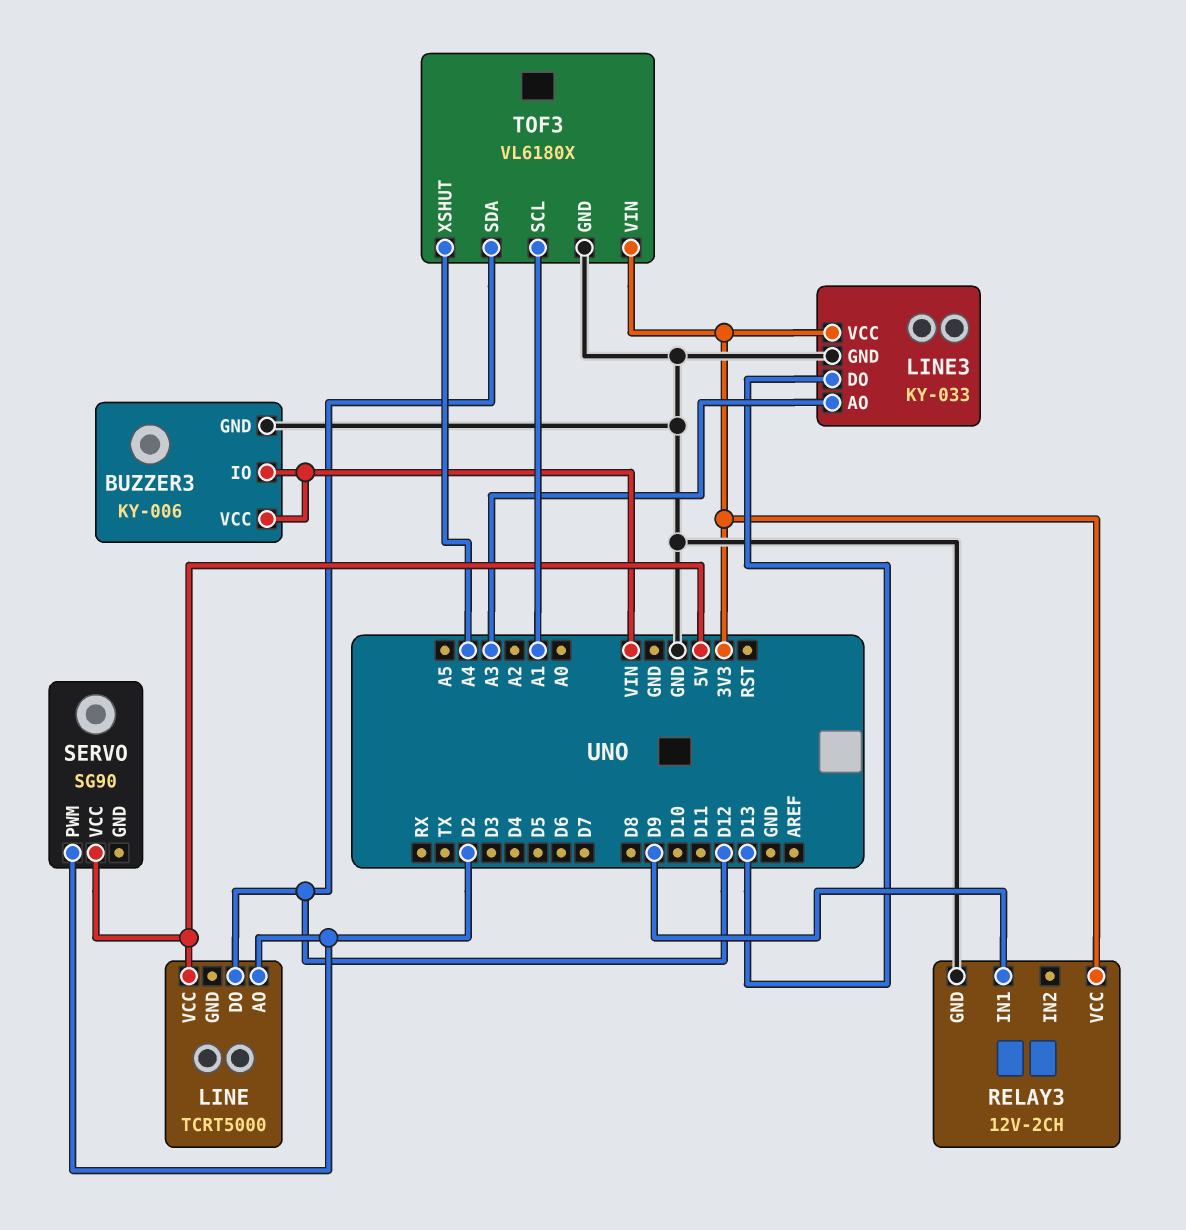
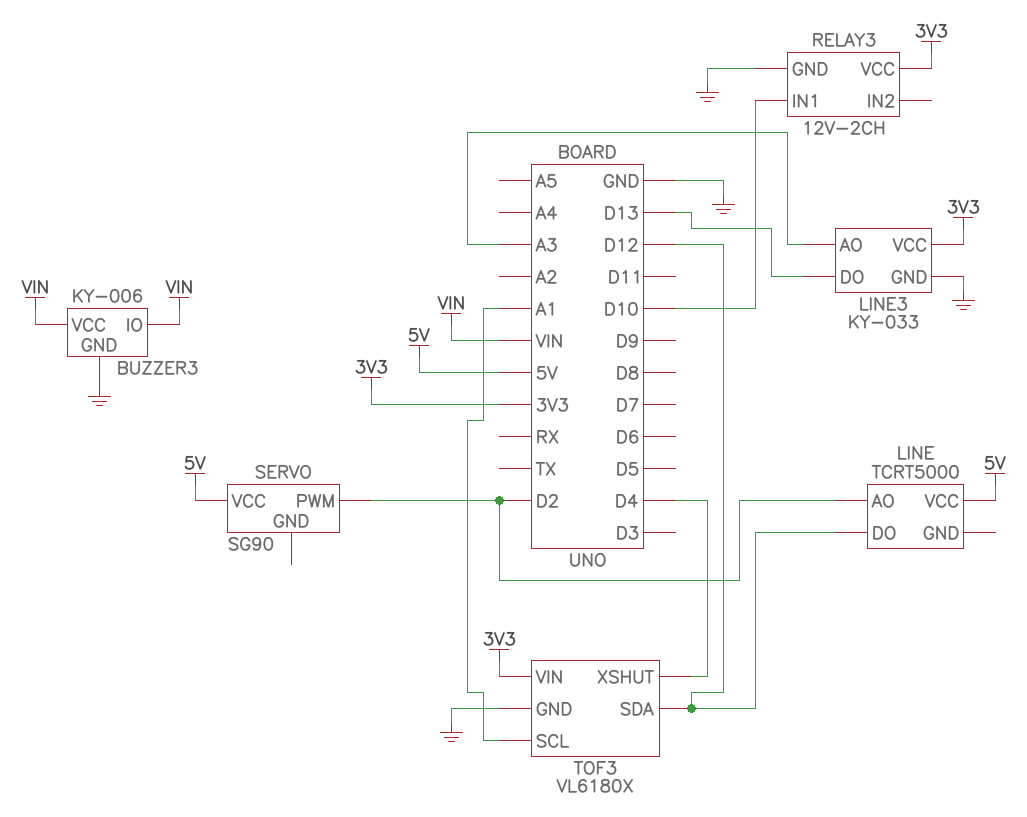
RELAY3 pin IN1: D9 -> D10
TOF3 pin XSHUT: A4 -> D4

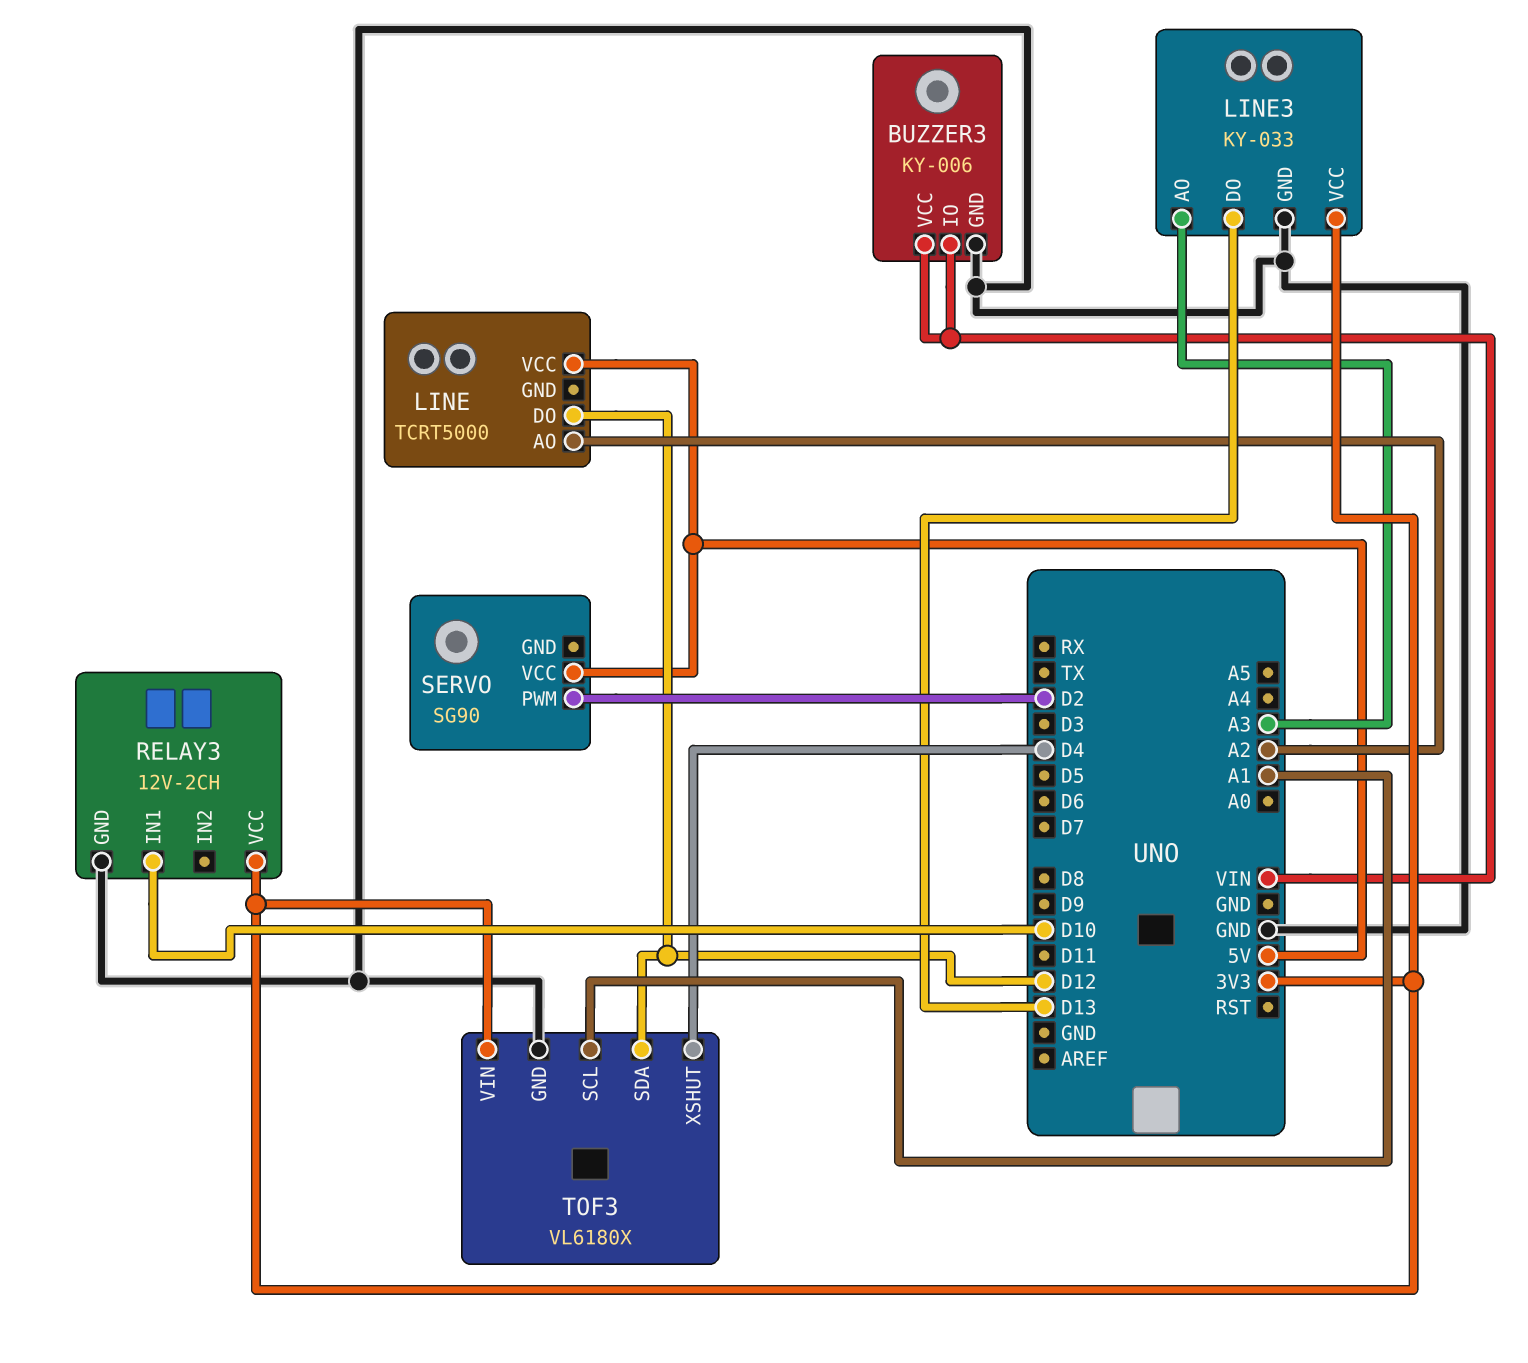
LINE pin AO: D2 -> A2

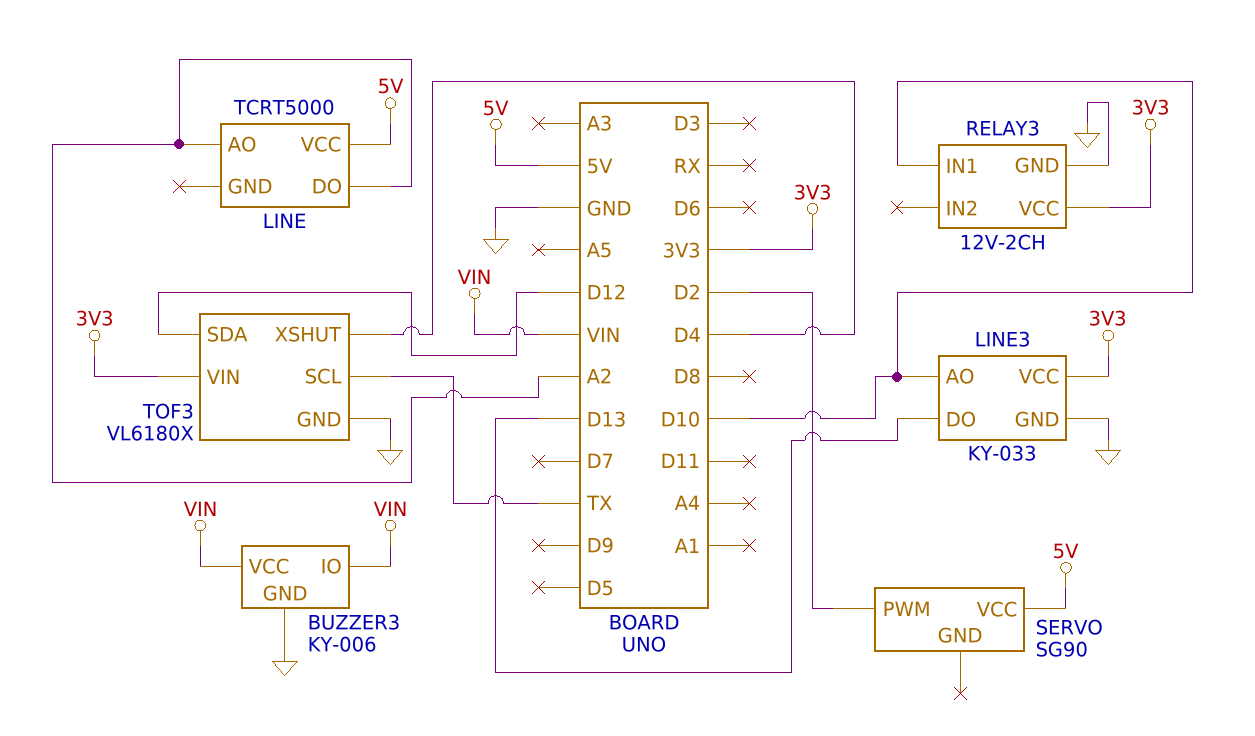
LINE pin DO: D12 -> A2
LINE3 pin AO: A3 -> D10
TOF3 pin SCL: A1 -> TX

